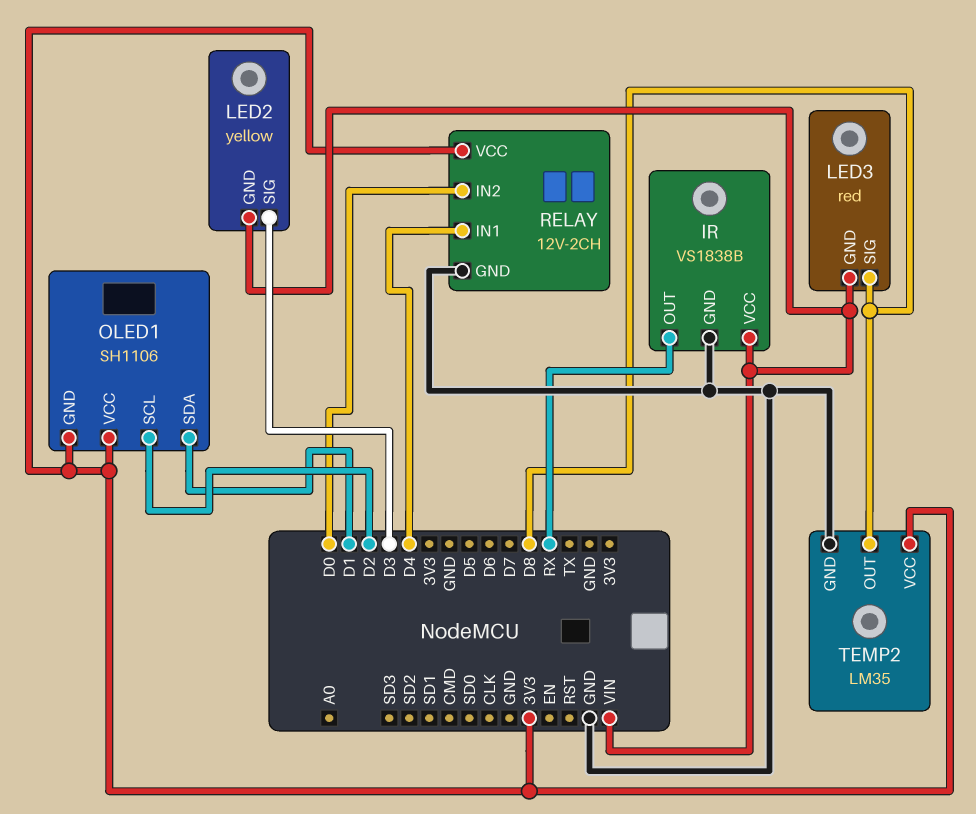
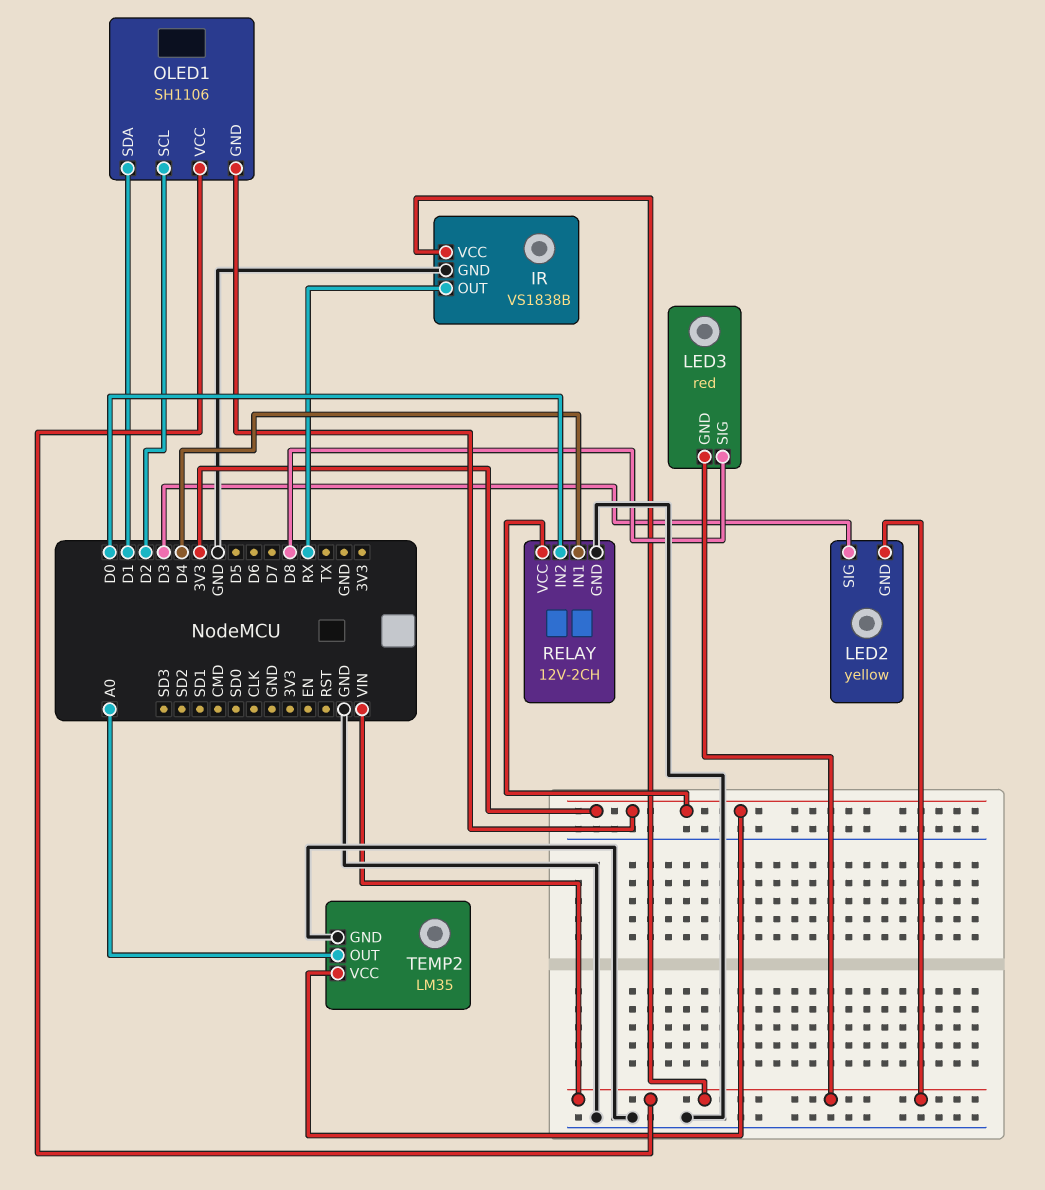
OLED1 pin VCC: 3V3 -> VIN
TEMP2 pin OUT: D8 -> A0

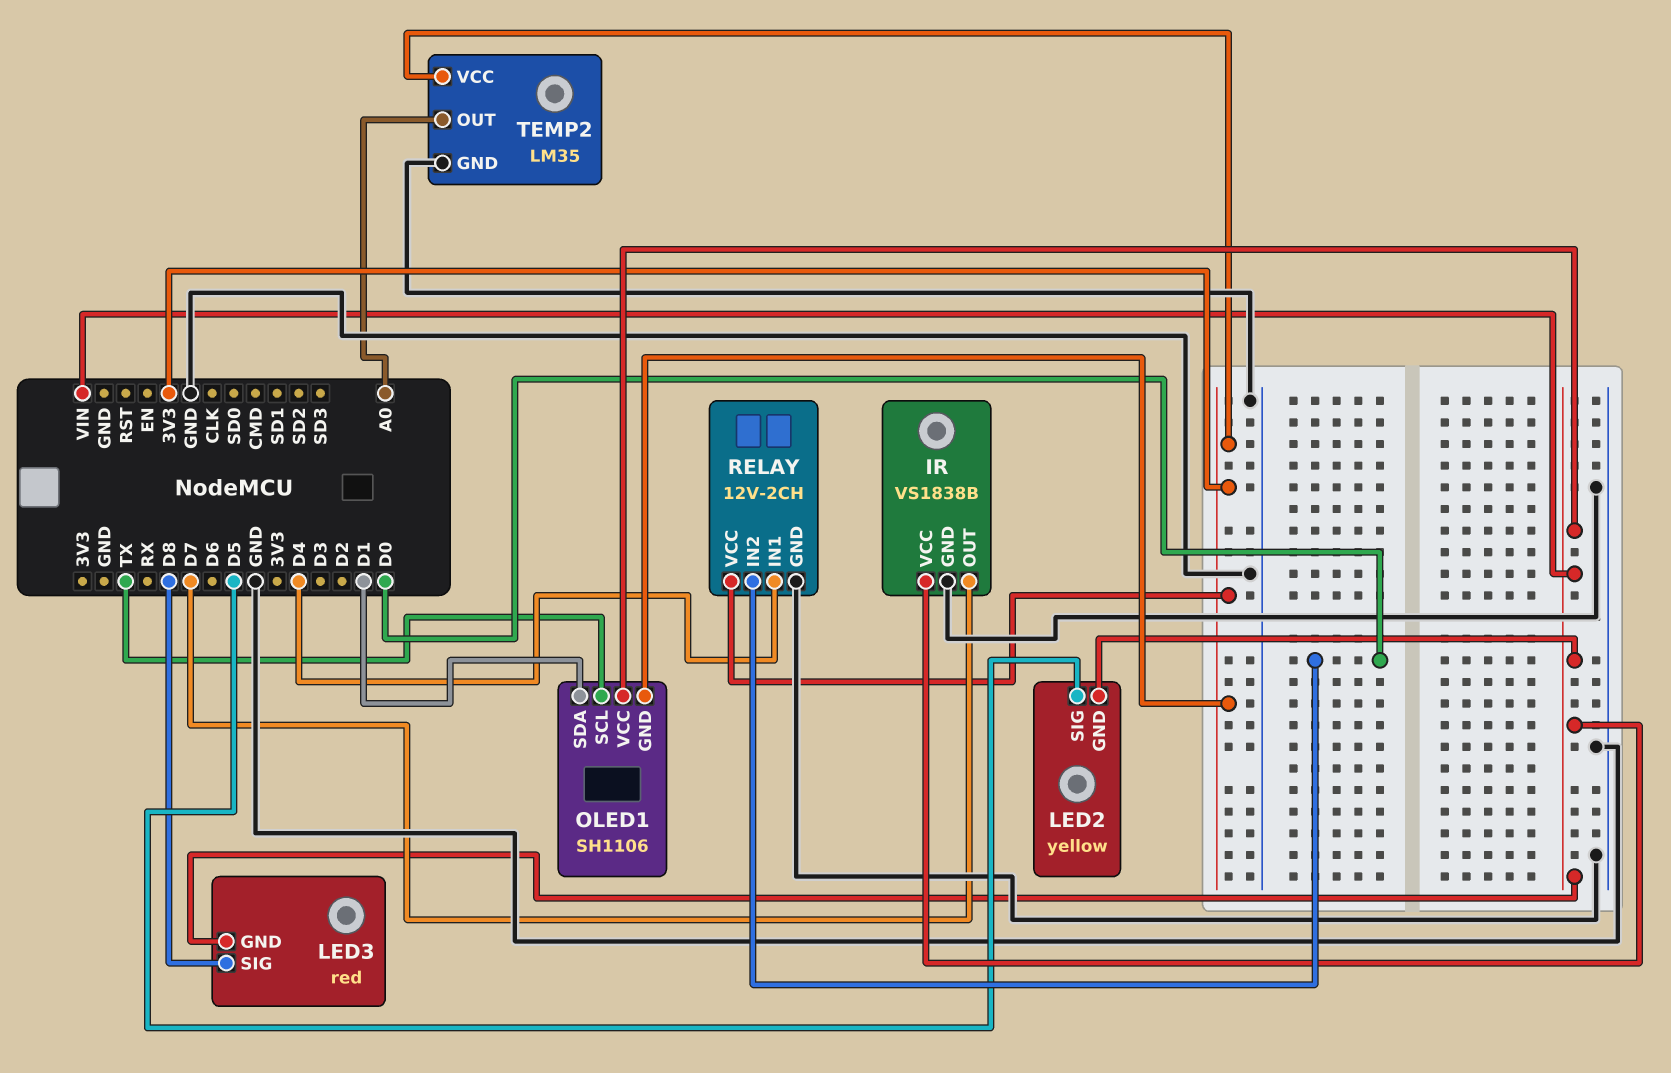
IR pin OUT: RX -> D7
LED2 pin SIG: D3 -> D5
OLED1 pin SCL: D2 -> TX

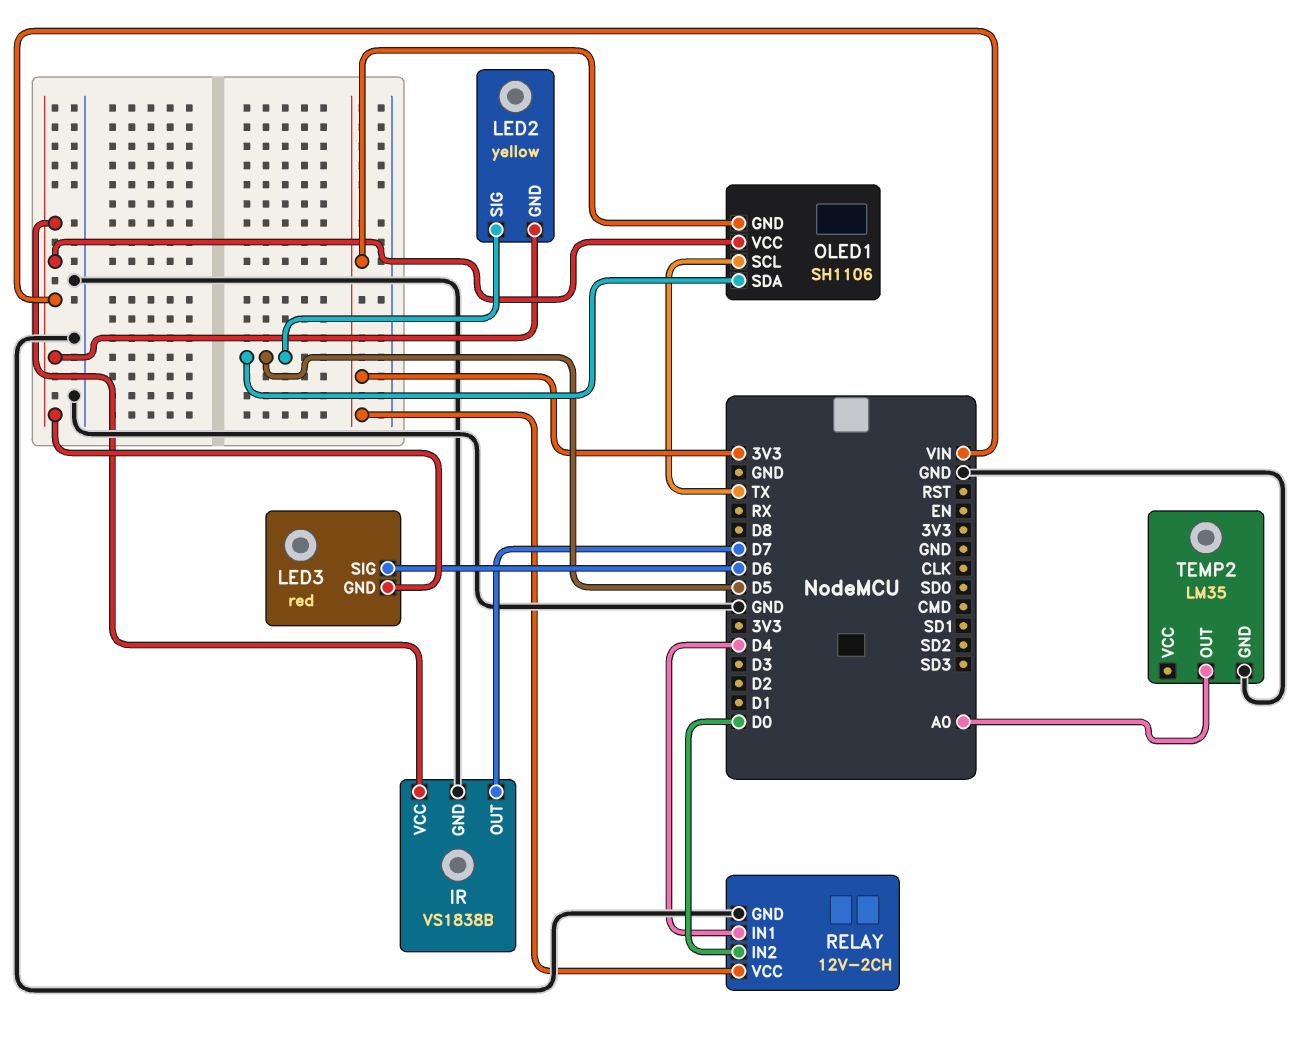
LED3 pin SIG: D8 -> D6
OLED1 pin SDA: D1 -> D5
TEMP2 pin VCC: 3V3 -> none

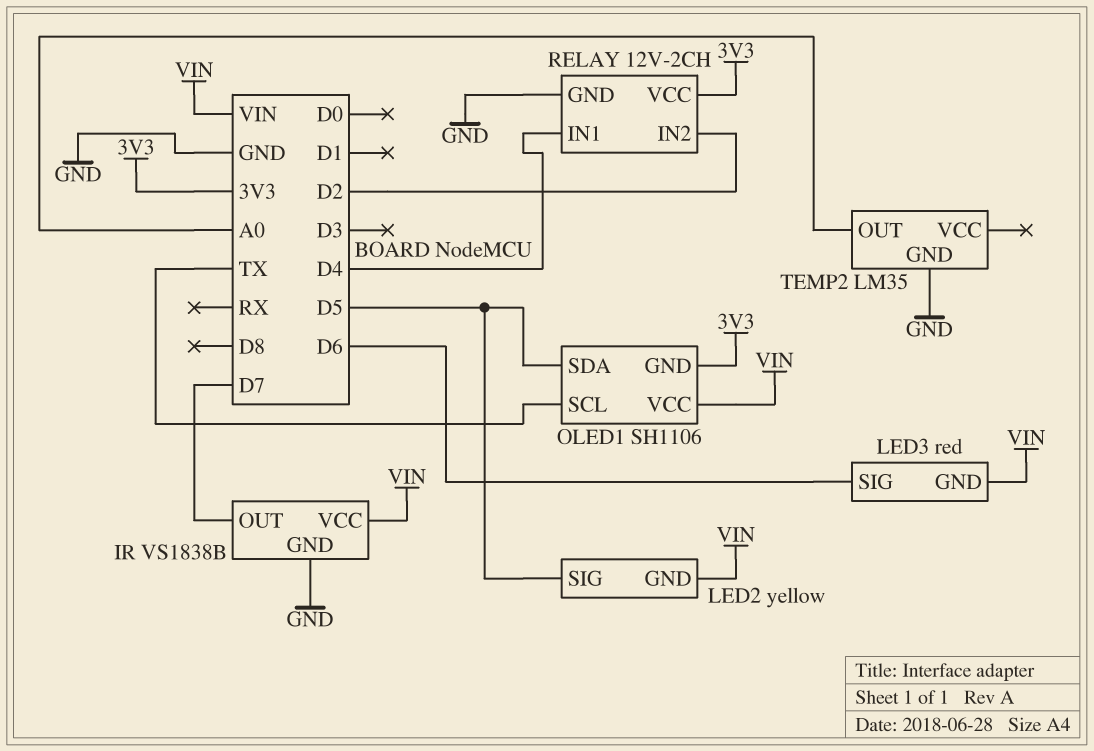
RELAY pin IN2: D0 -> D2

